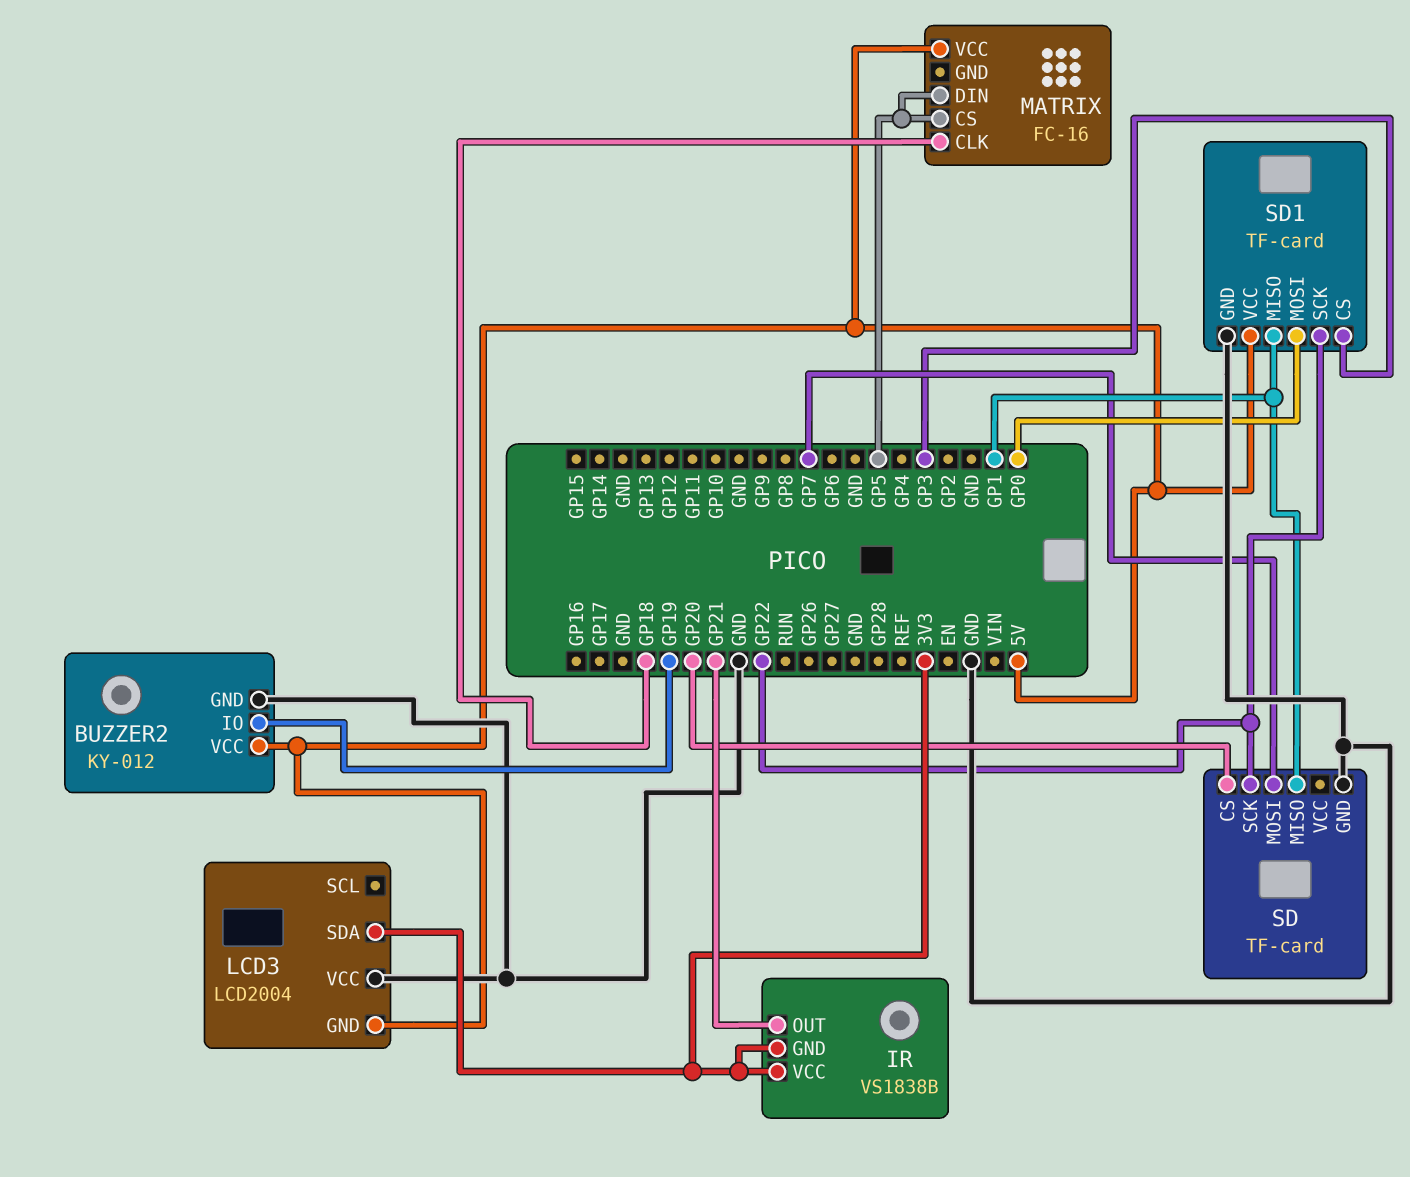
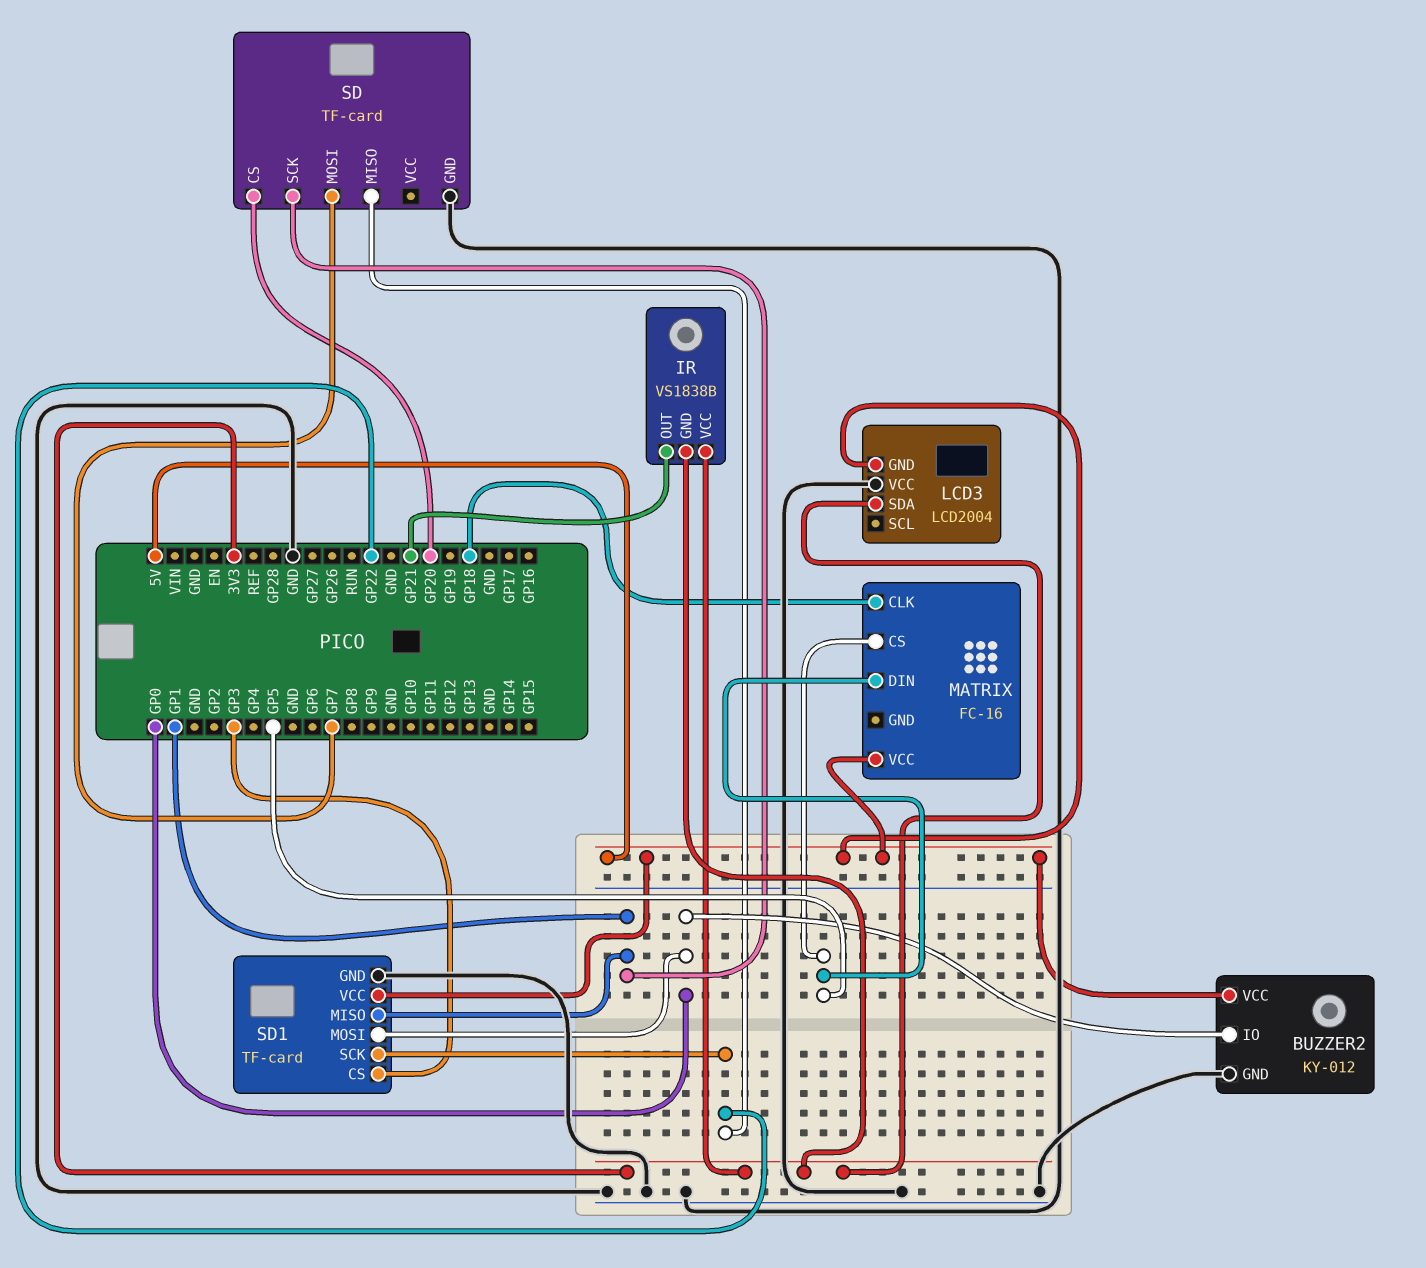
BUZZER2 pin IO: GP19 -> GP0
SD pin MISO: GP1 -> GP22
SD pin SCK: GP22 -> GP1

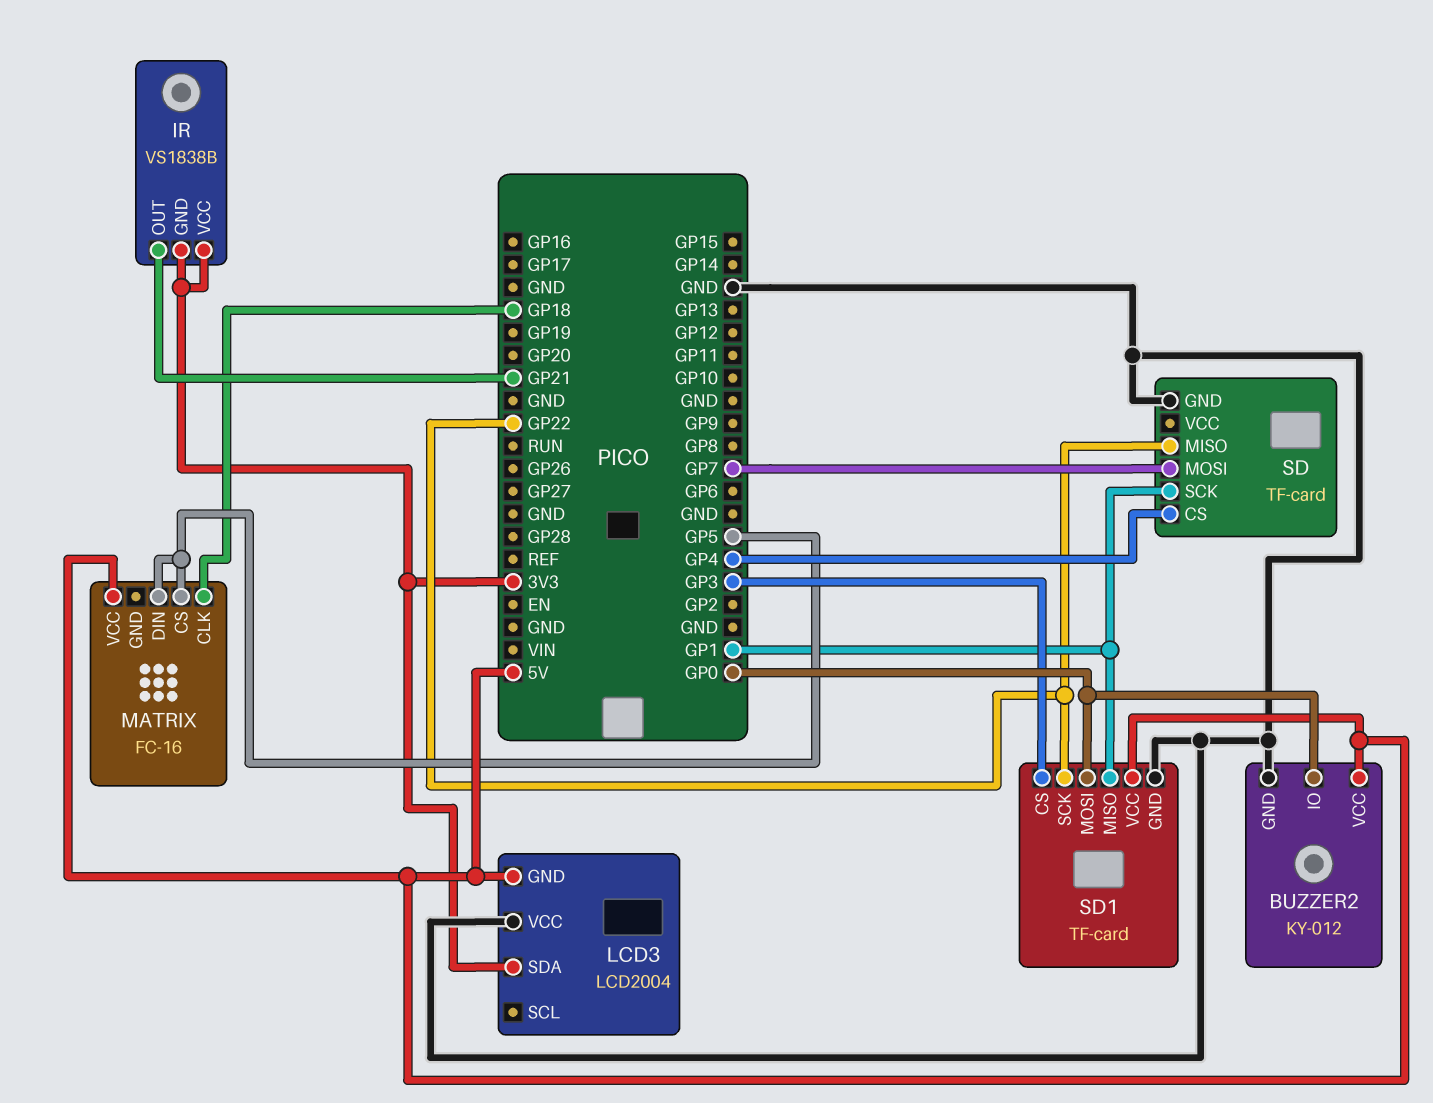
SD pin CS: GP20 -> GP4

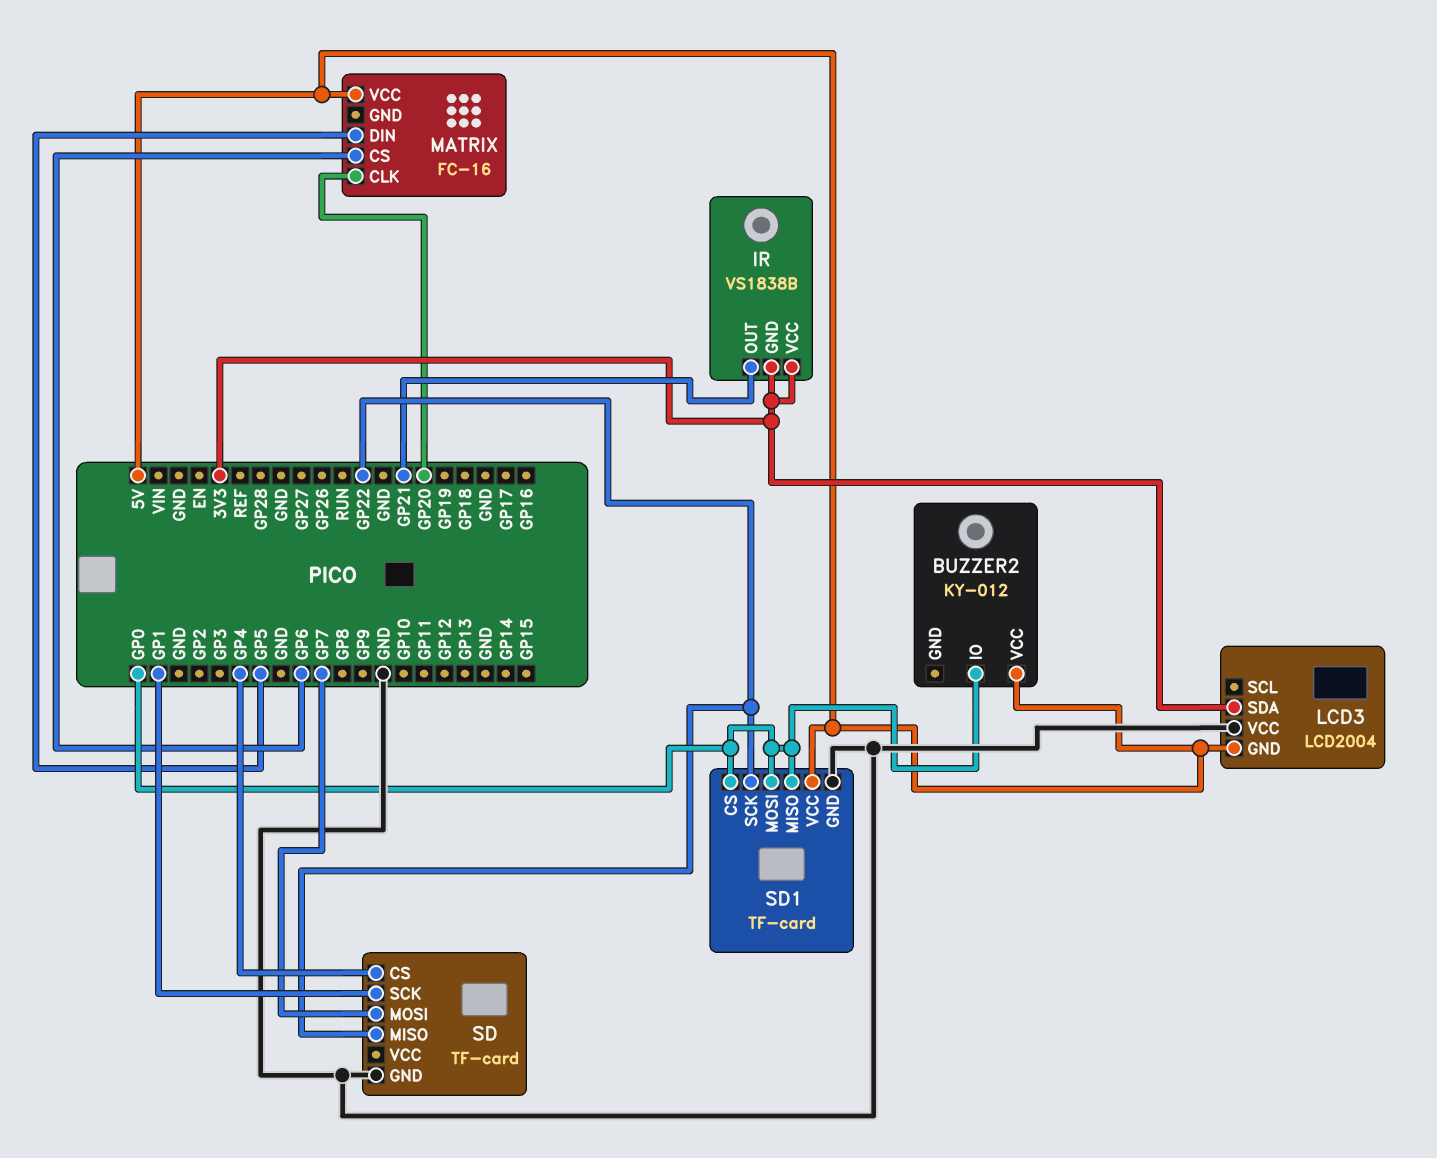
BUZZER2 pin GND: GND -> none
MATRIX pin CLK: GP18 -> GP20
MATRIX pin CS: GP5 -> GP6
SD1 pin CS: GP3 -> GP0
SD1 pin MISO: GP1 -> GP0

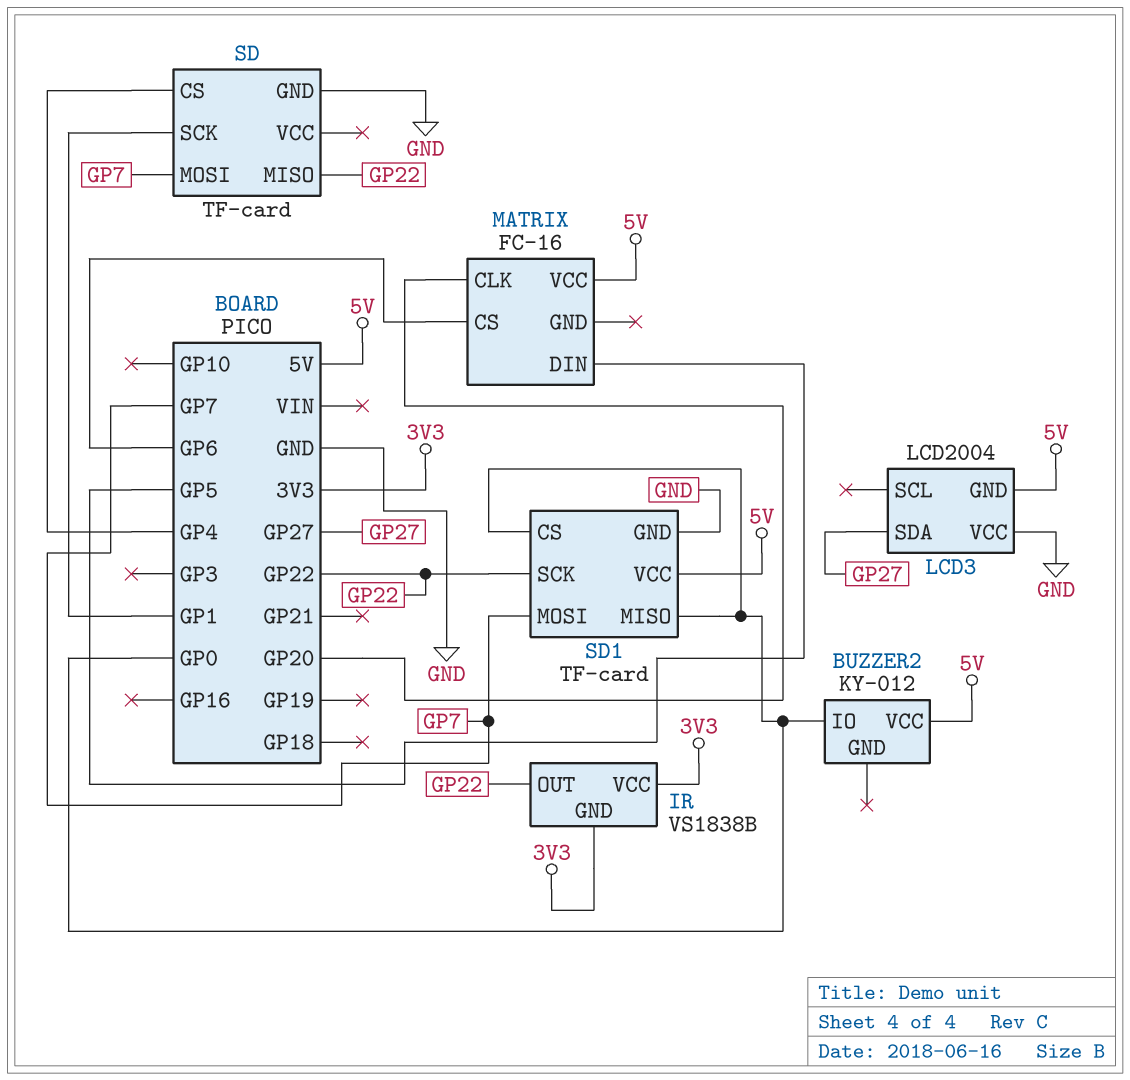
IR pin OUT: GP21 -> GP22
LCD3 pin SDA: 3V3 -> GP27
SD1 pin MOSI: GP0 -> GP7

